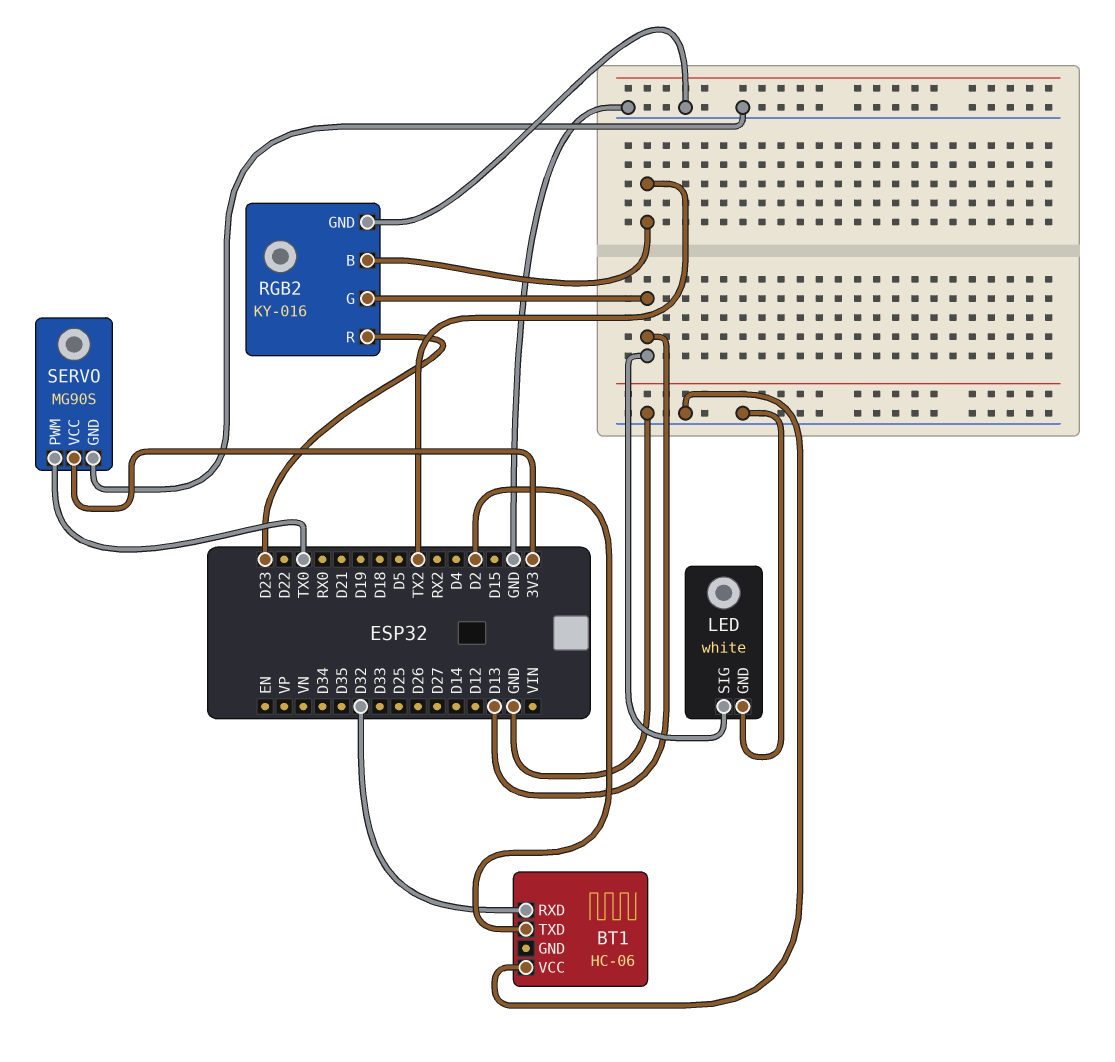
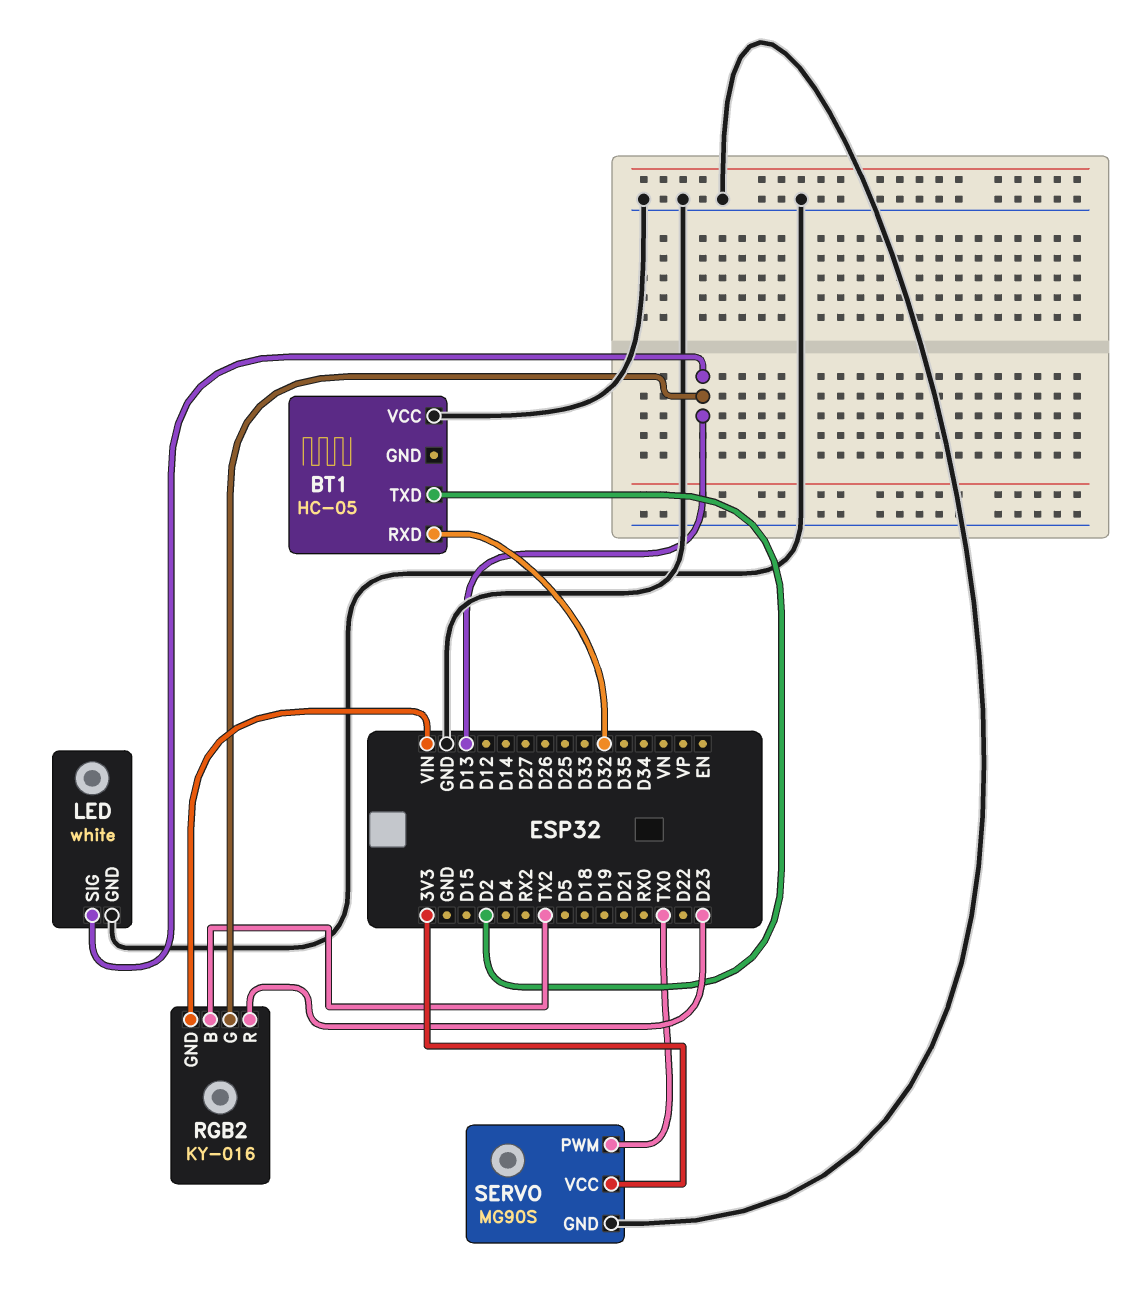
BT1: HC-06 -> HC-05
RGB2 pin GND: GND -> VIN

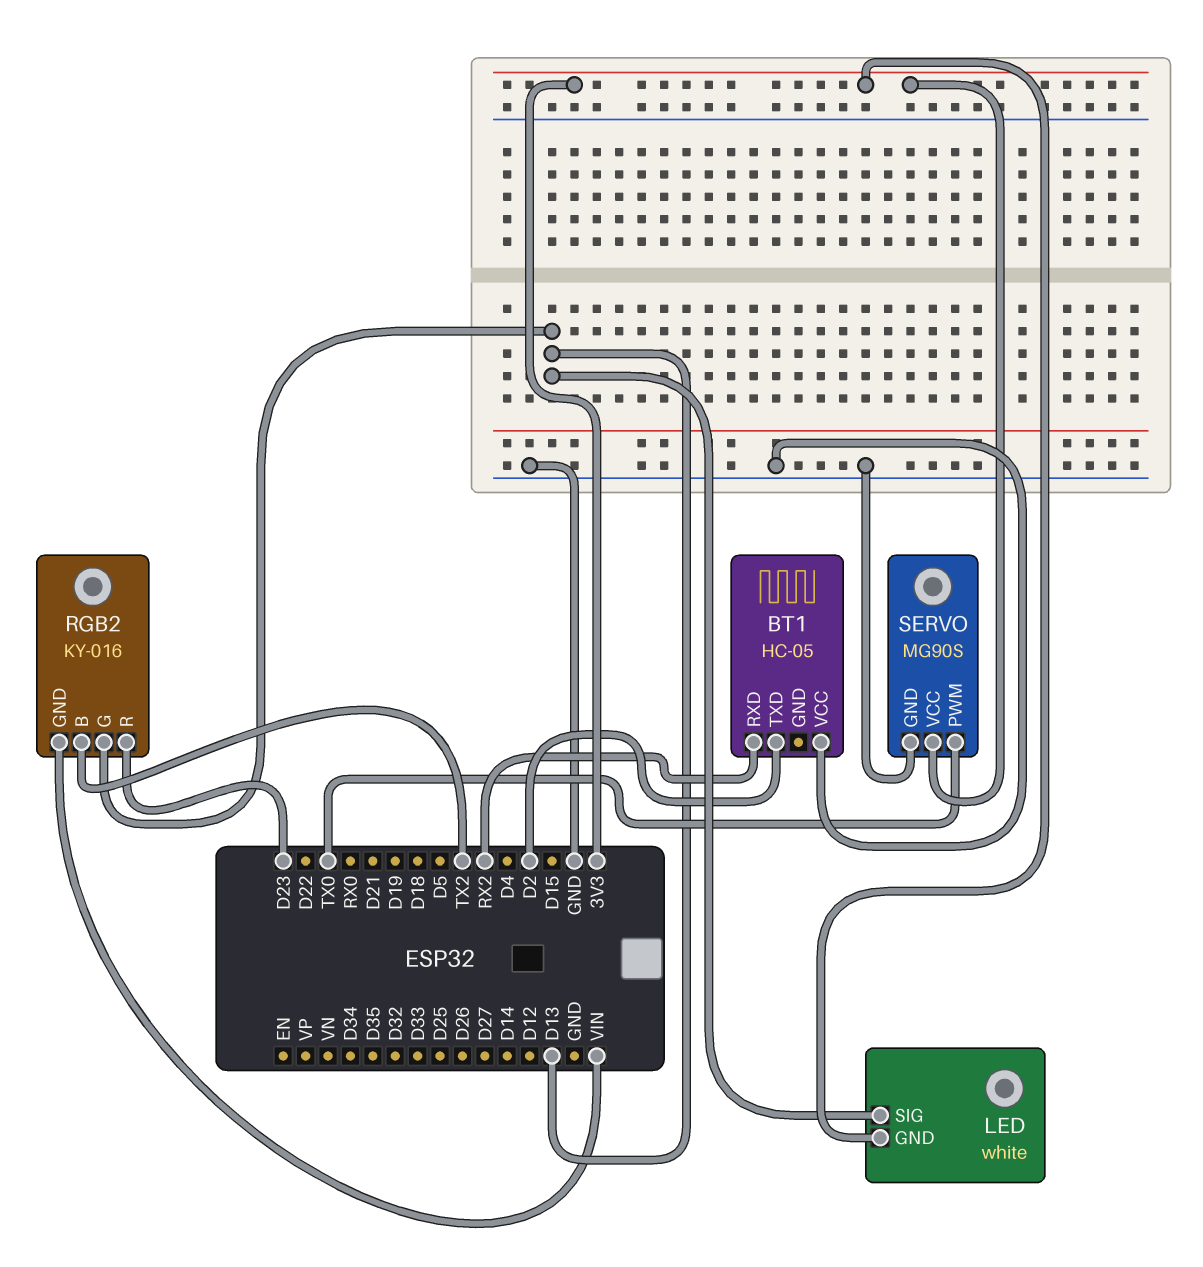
BT1 pin RXD: D32 -> RX2
LED pin GND: GND -> 3V3

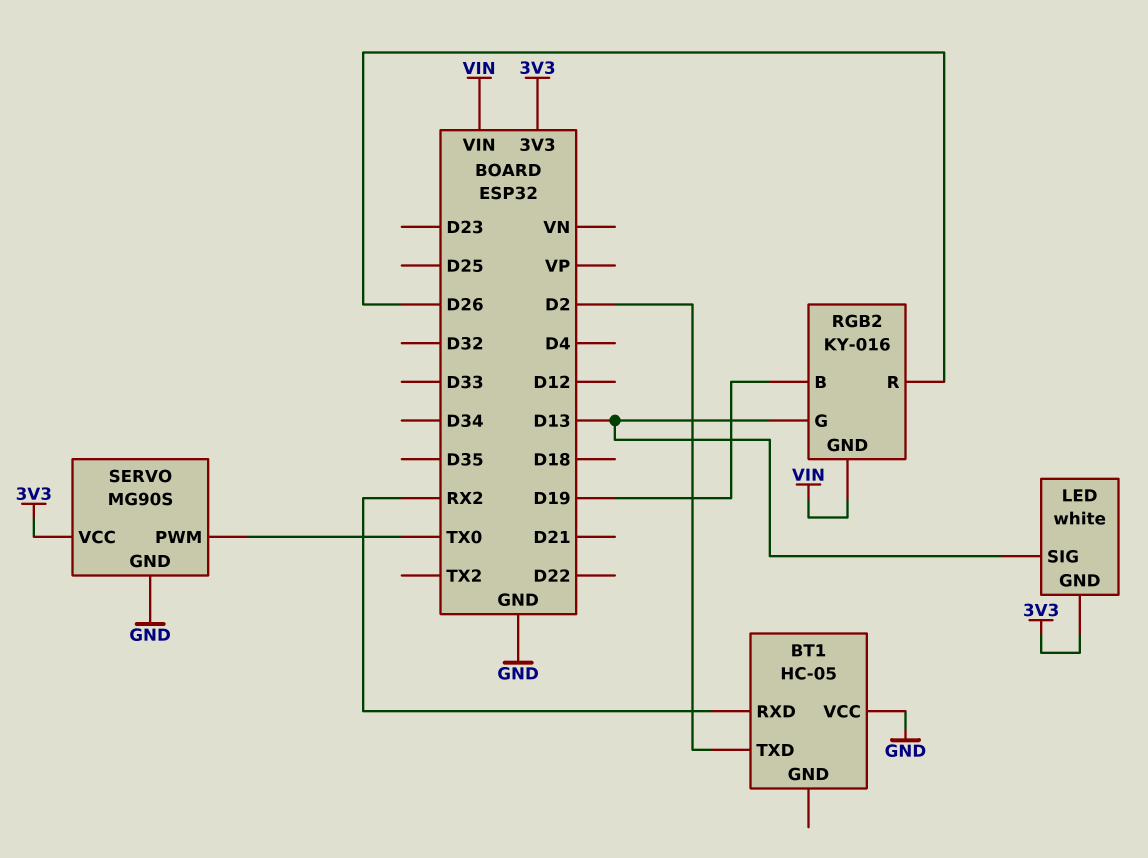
RGB2 pin B: TX2 -> D19
RGB2 pin R: D23 -> D26

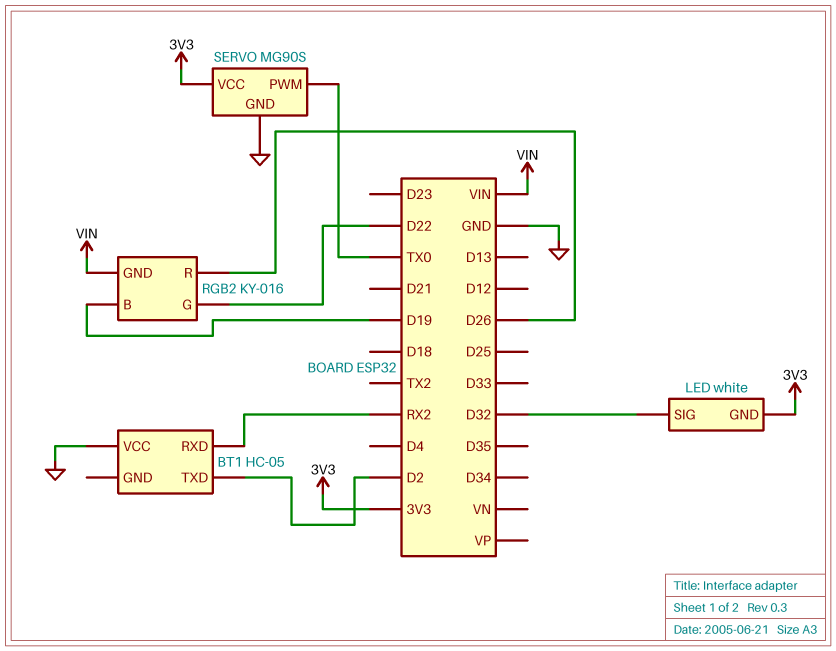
LED pin SIG: D13 -> D32
RGB2 pin G: D13 -> D22

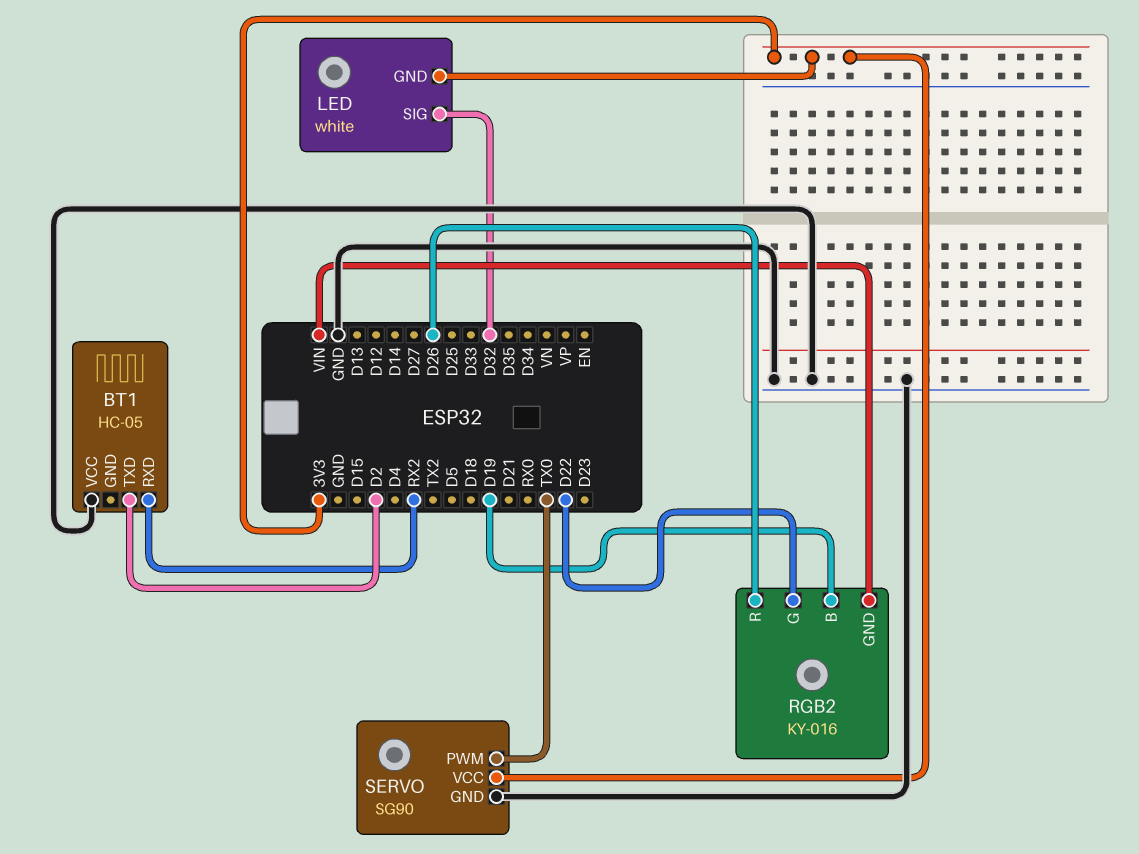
SERVO: MG90S -> SG90

